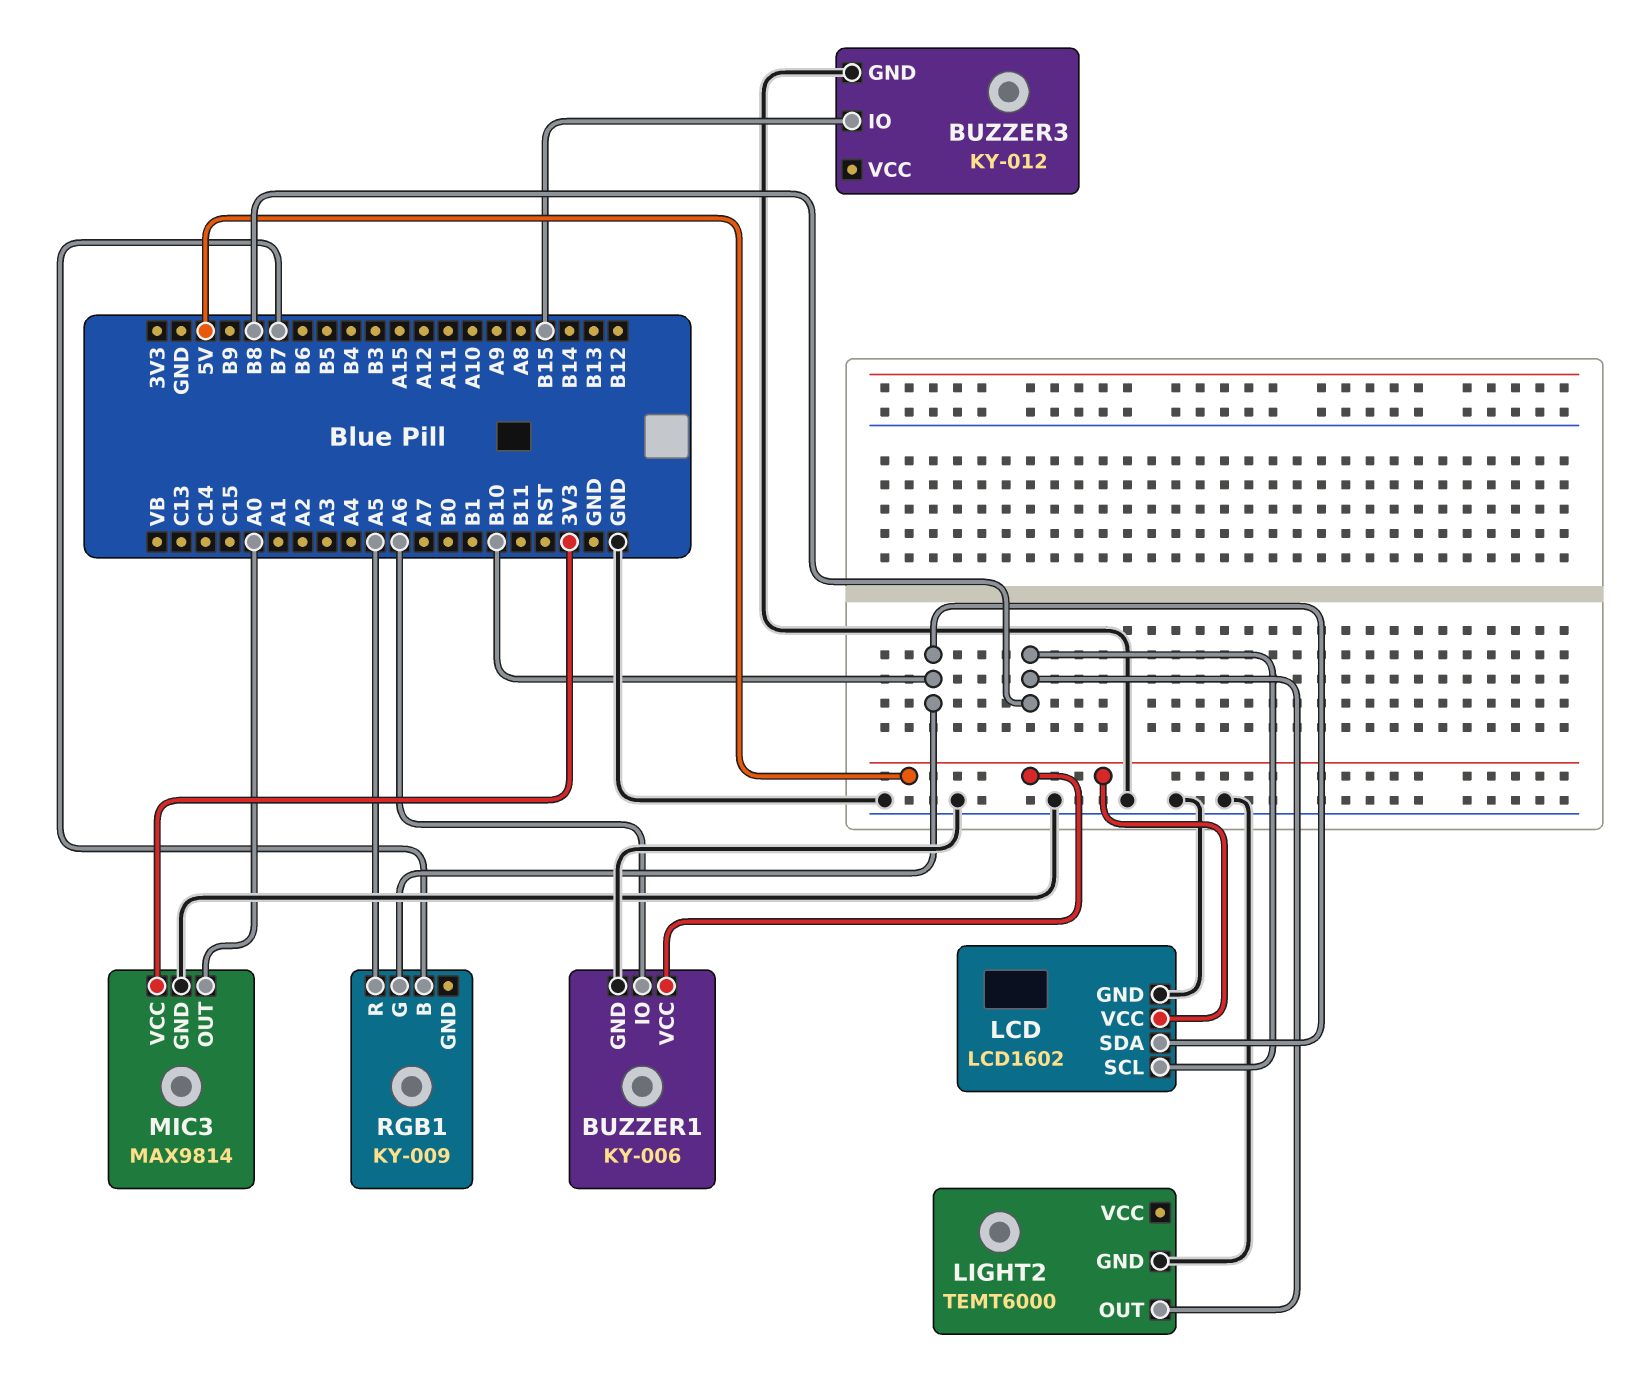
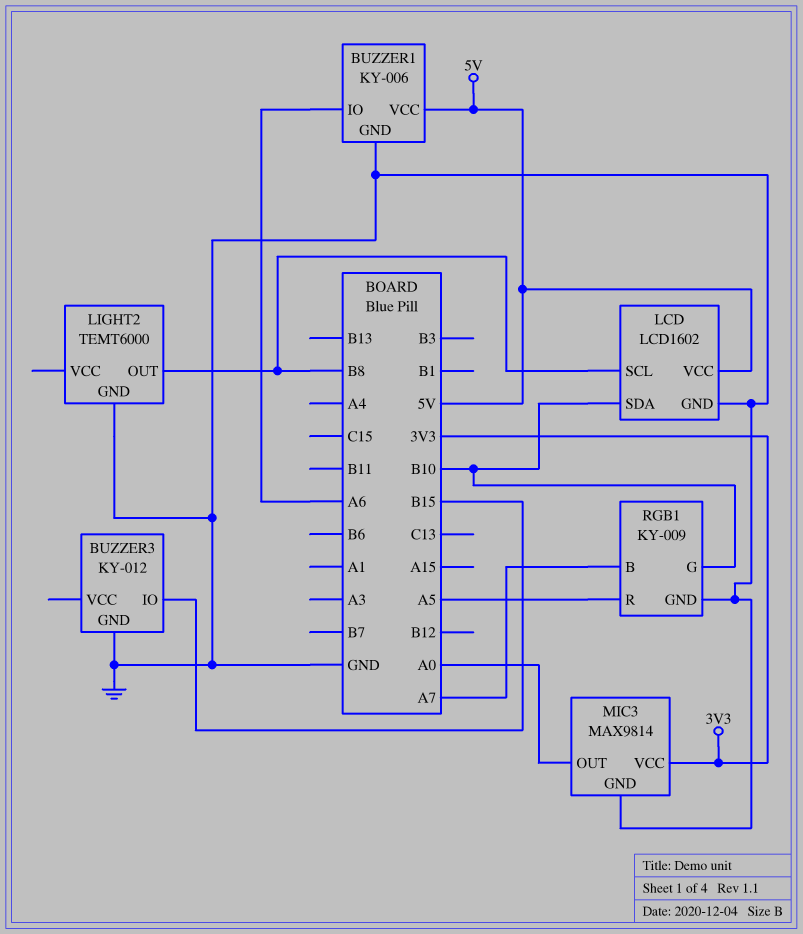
RGB1 pin B: B7 -> A7
RGB1 pin GND: none -> GND

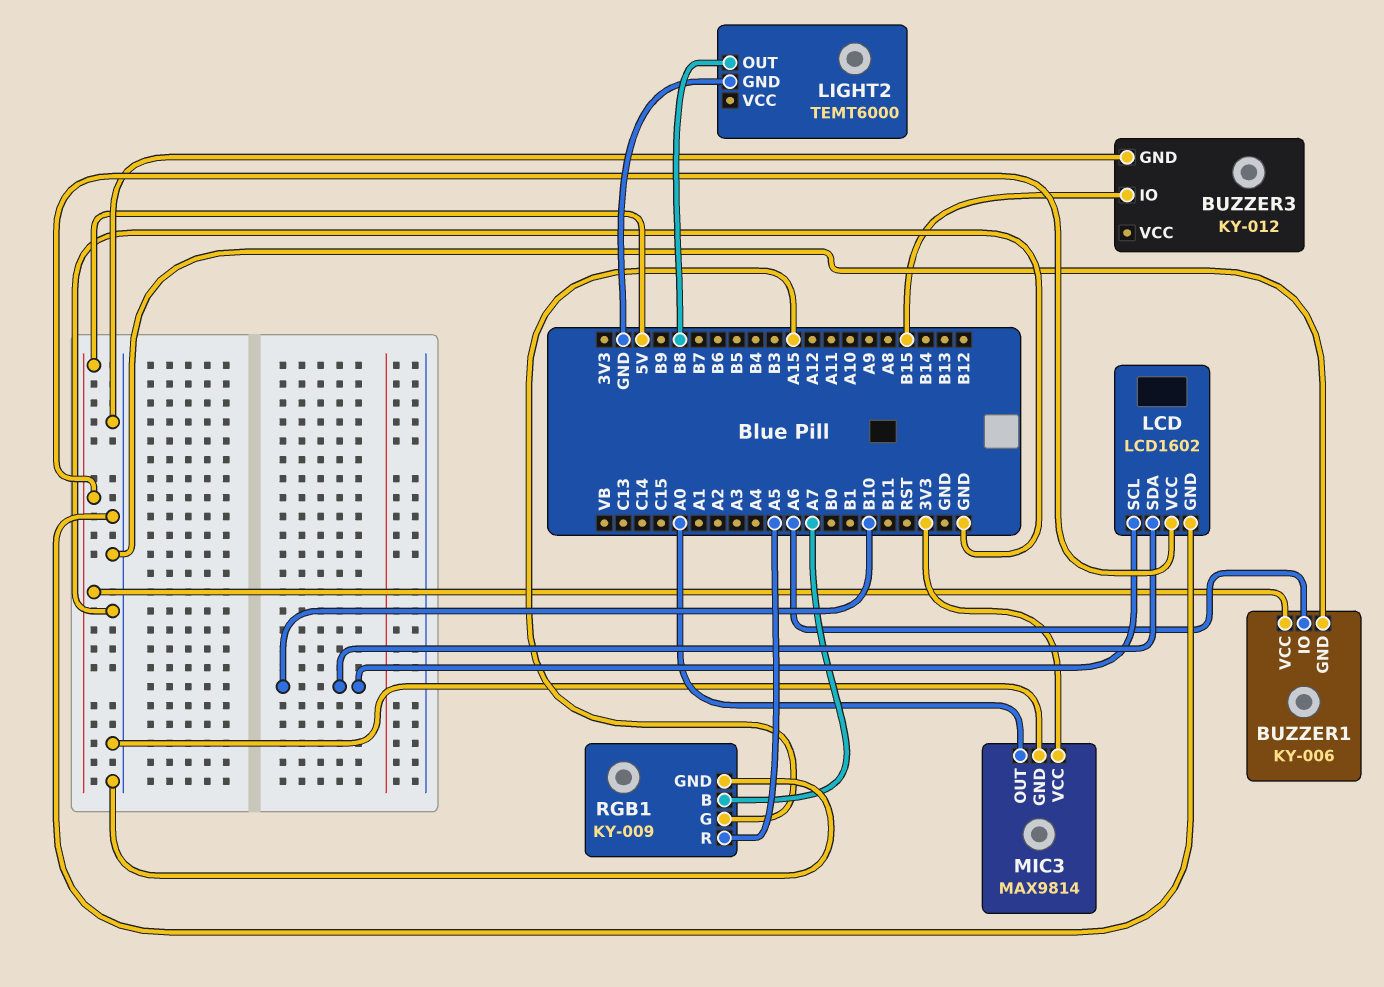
LCD pin SCL: B8 -> B10
RGB1 pin G: B10 -> A15

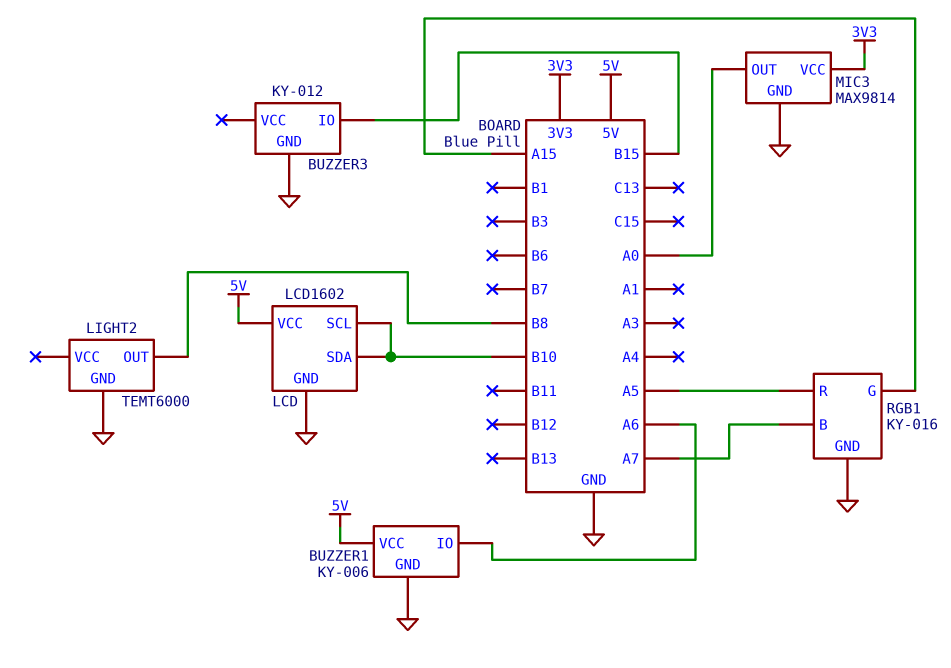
RGB1: KY-009 -> KY-016

